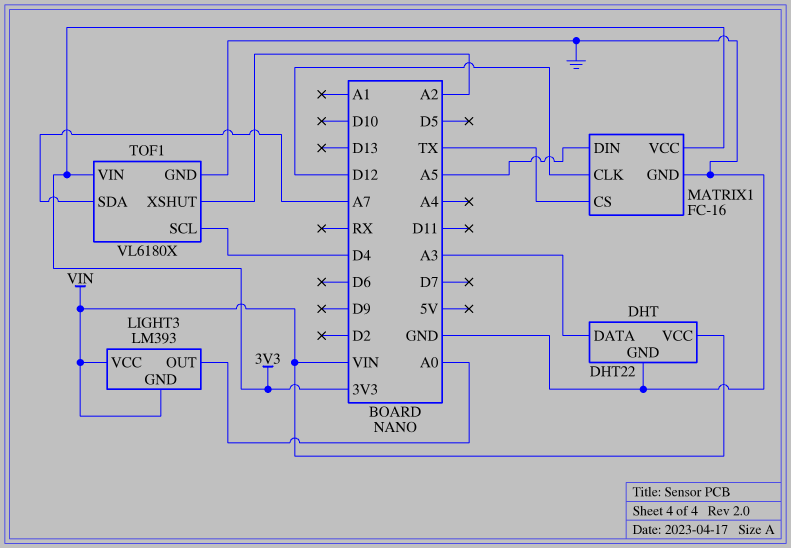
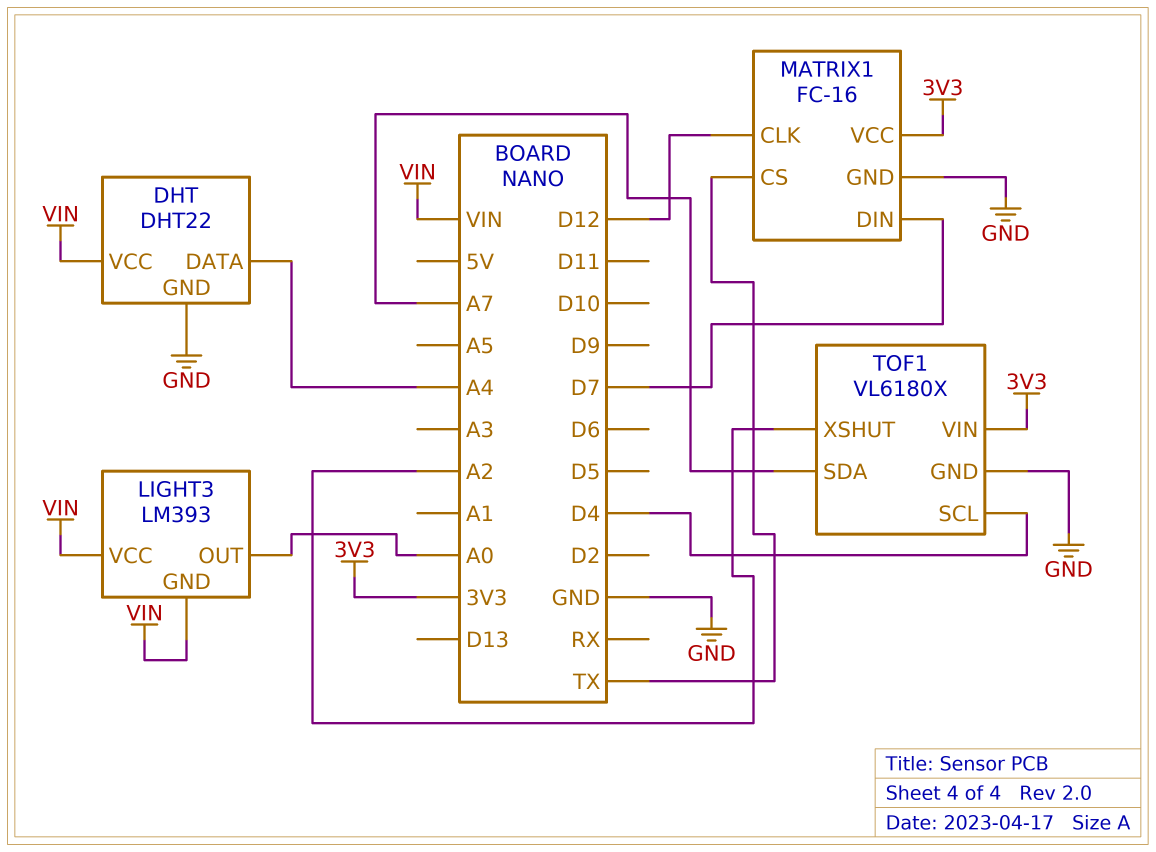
DHT pin DATA: A3 -> A4
MATRIX1 pin DIN: A5 -> D7

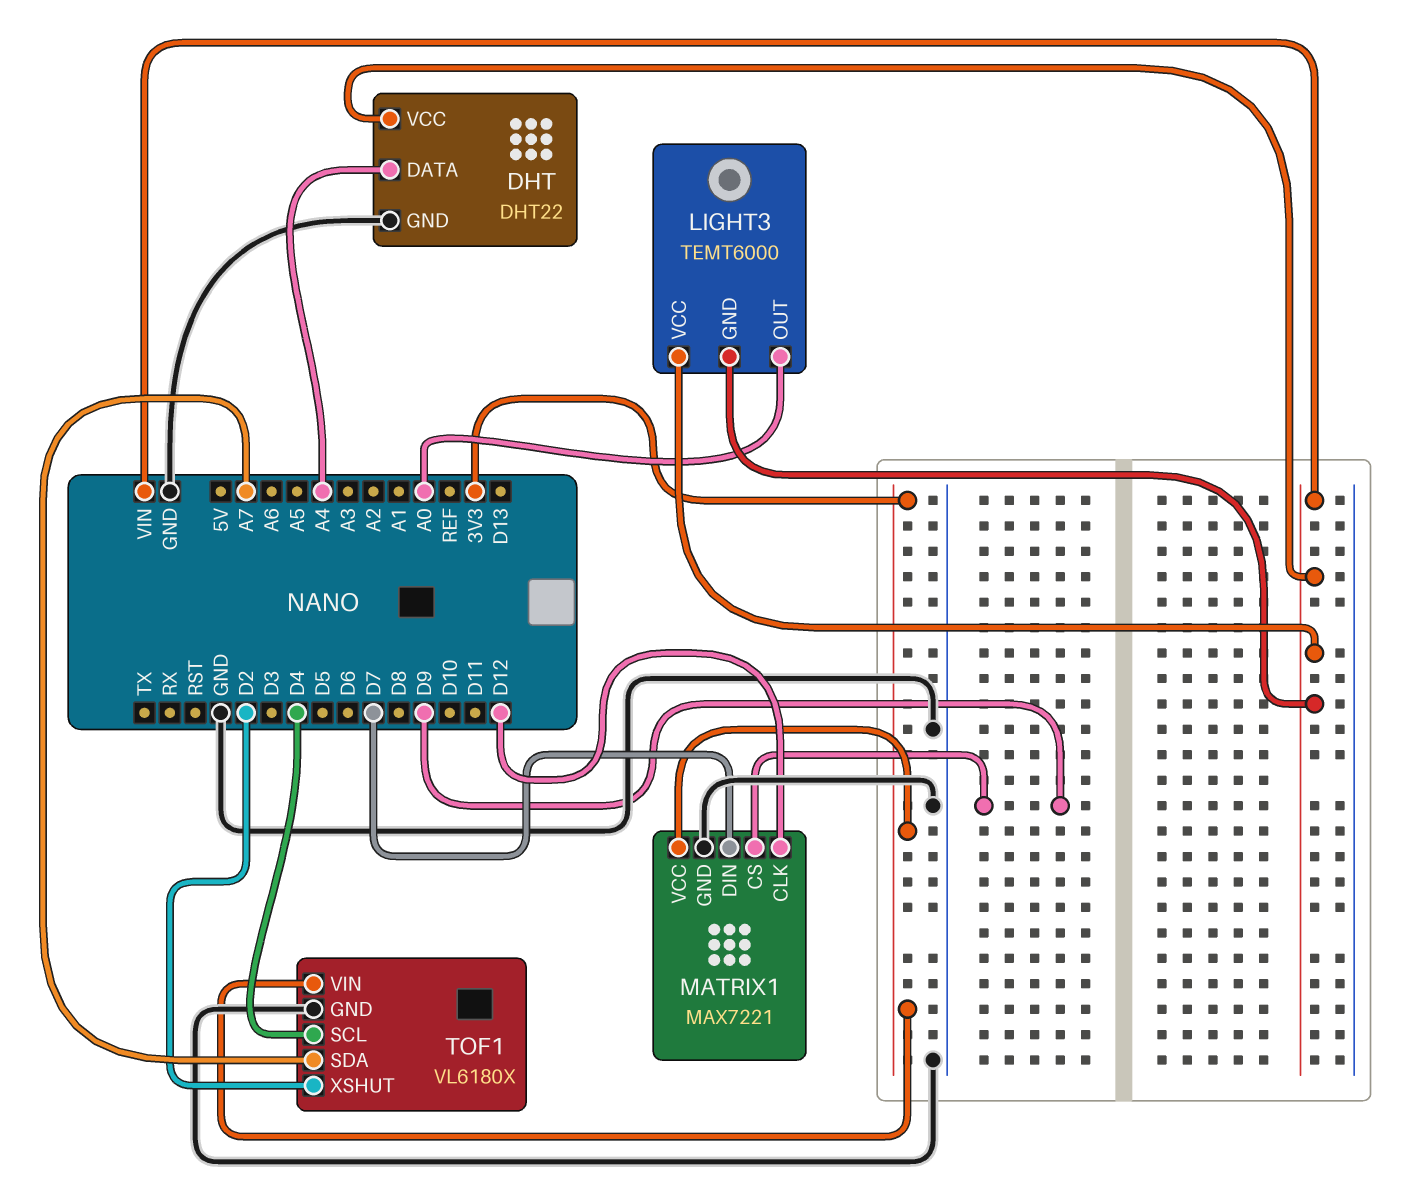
LIGHT3: LM393 -> TEMT6000
MATRIX1: FC-16 -> MAX7221
MATRIX1 pin CS: TX -> D9
TOF1 pin XSHUT: A2 -> D2

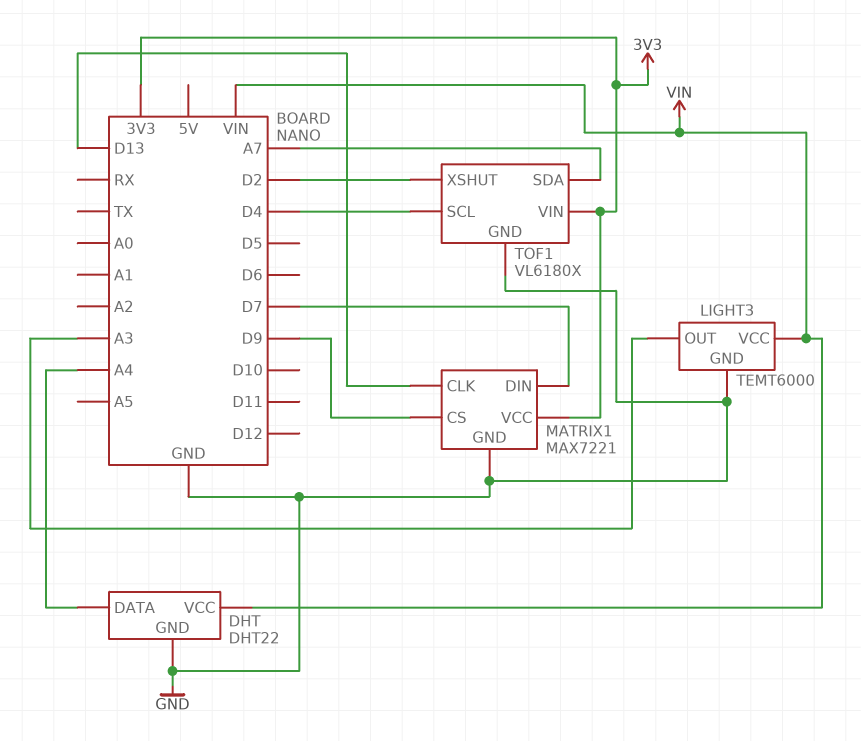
LIGHT3 pin GND: VIN -> GND
LIGHT3 pin OUT: A0 -> A3
MATRIX1 pin CLK: D12 -> D13

